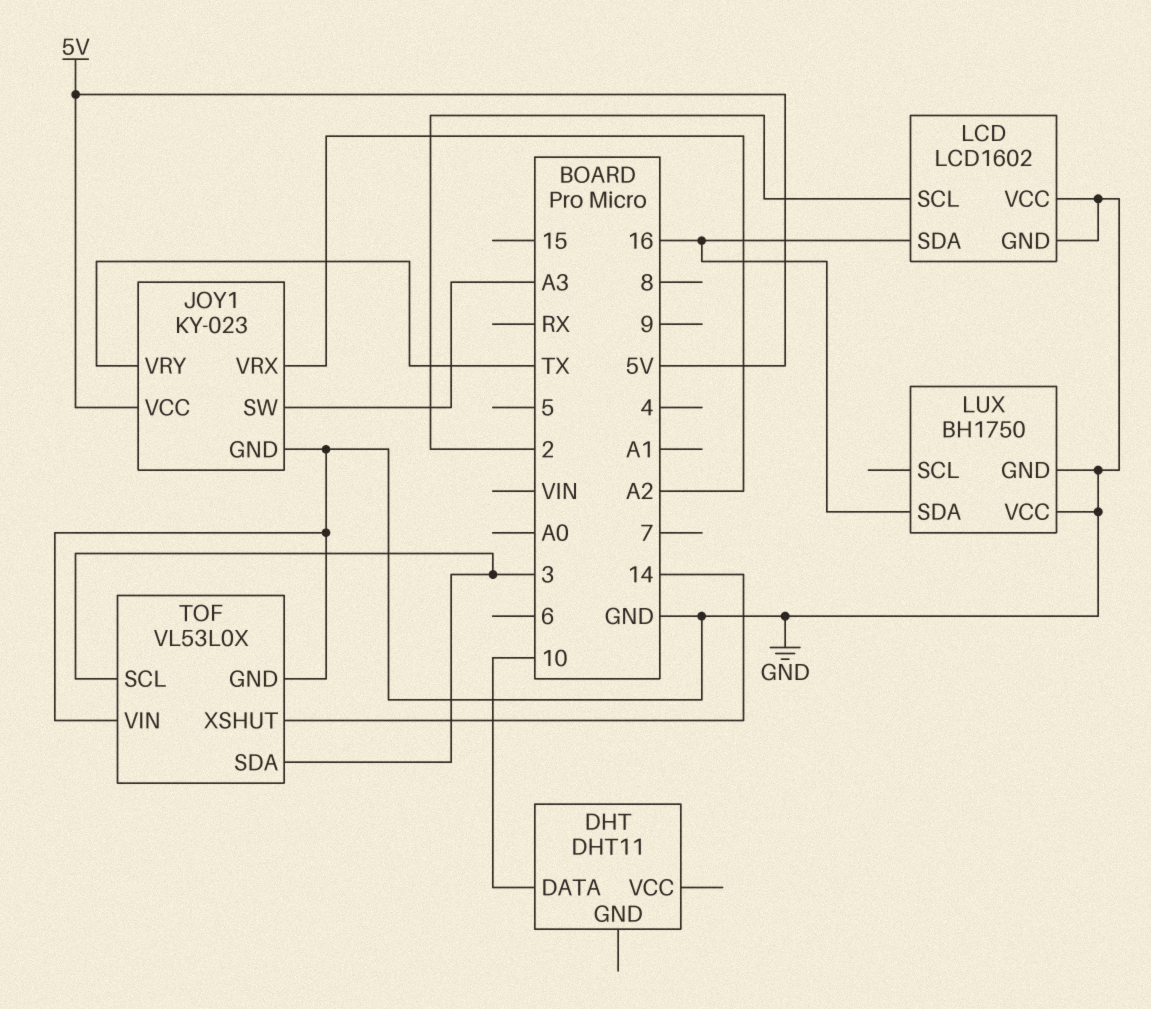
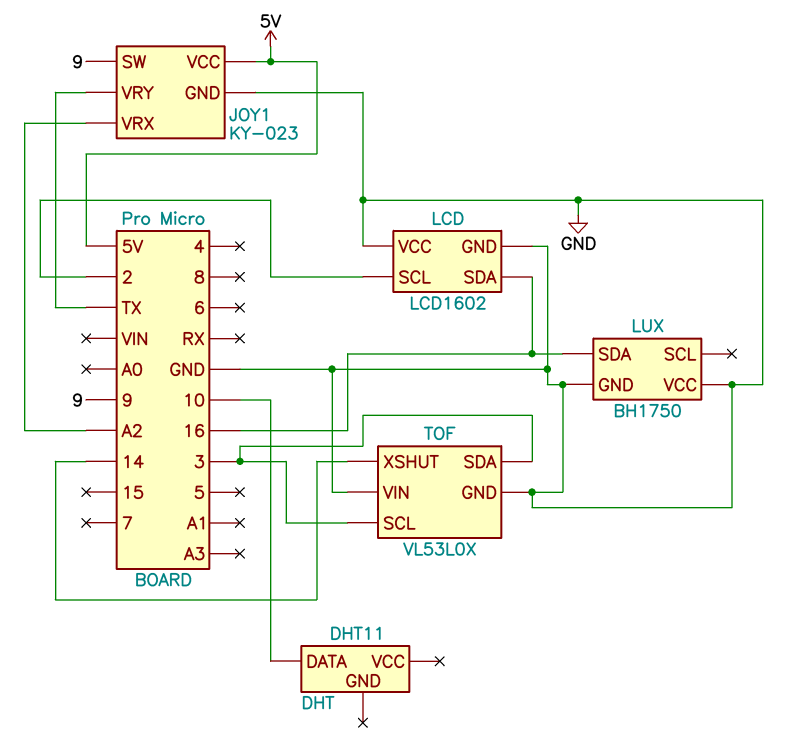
JOY1 pin SW: A3 -> 9

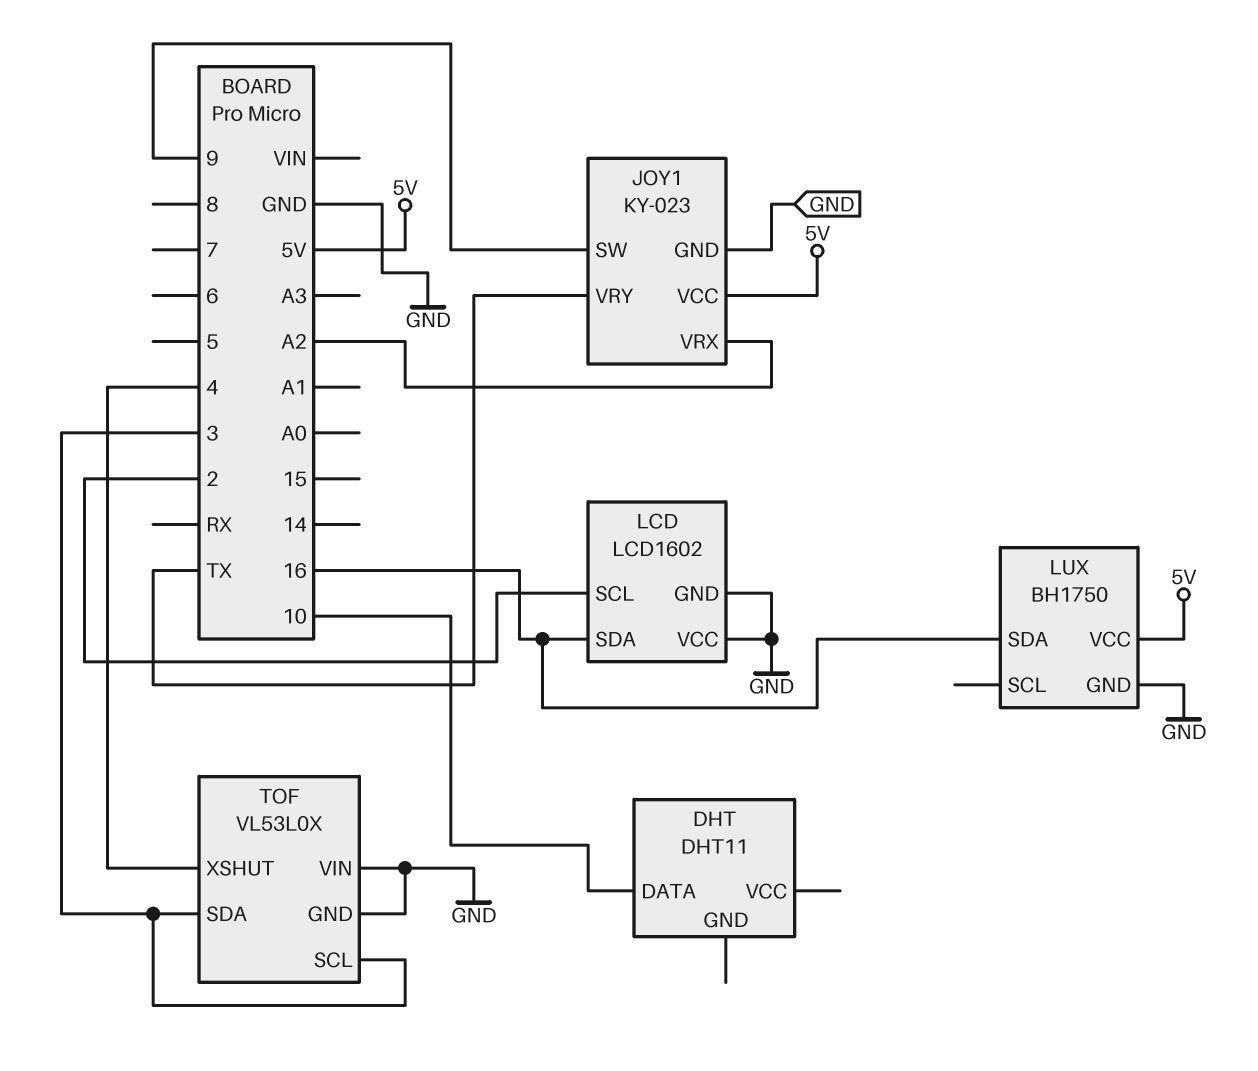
LUX pin VCC: GND -> 5V
TOF pin XSHUT: 14 -> 4

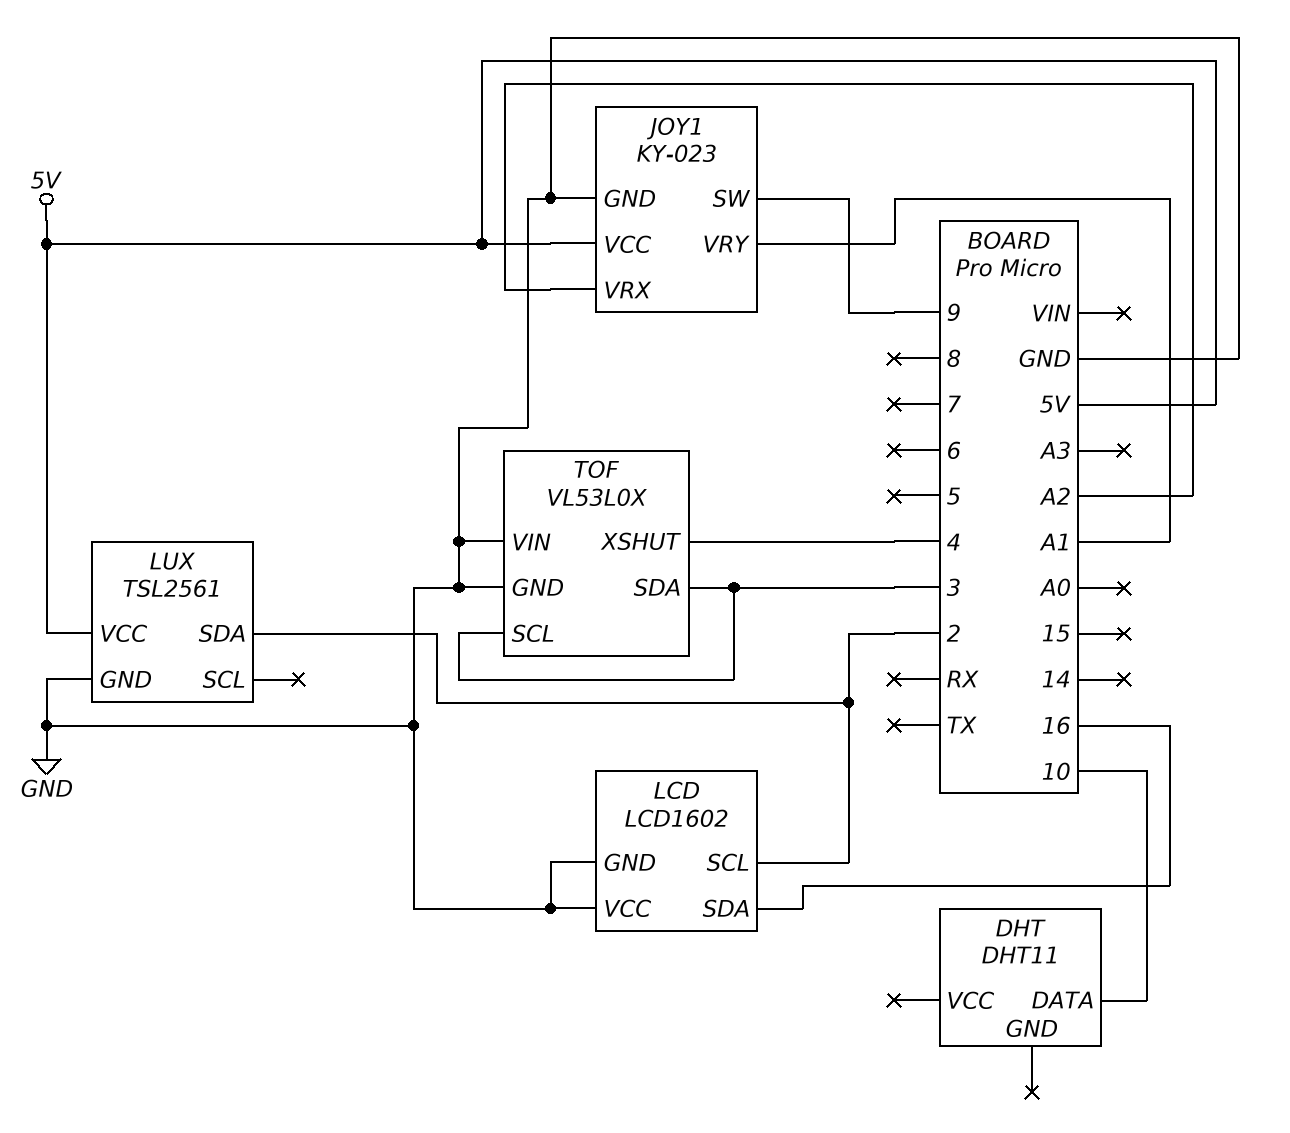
JOY1 pin VRY: TX -> A1
LUX: BH1750 -> TSL2561
LUX pin SDA: 16 -> 2

